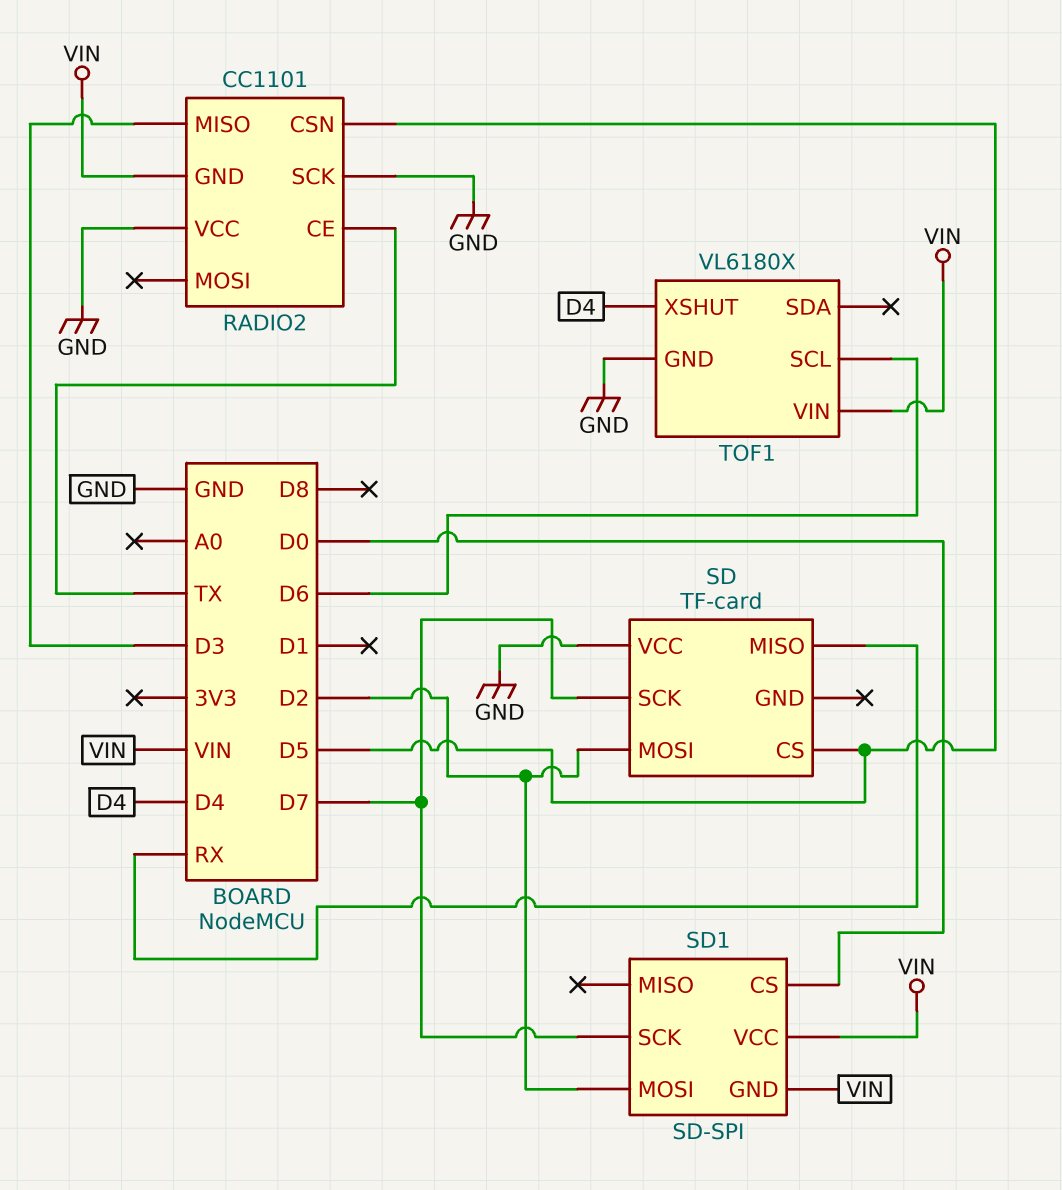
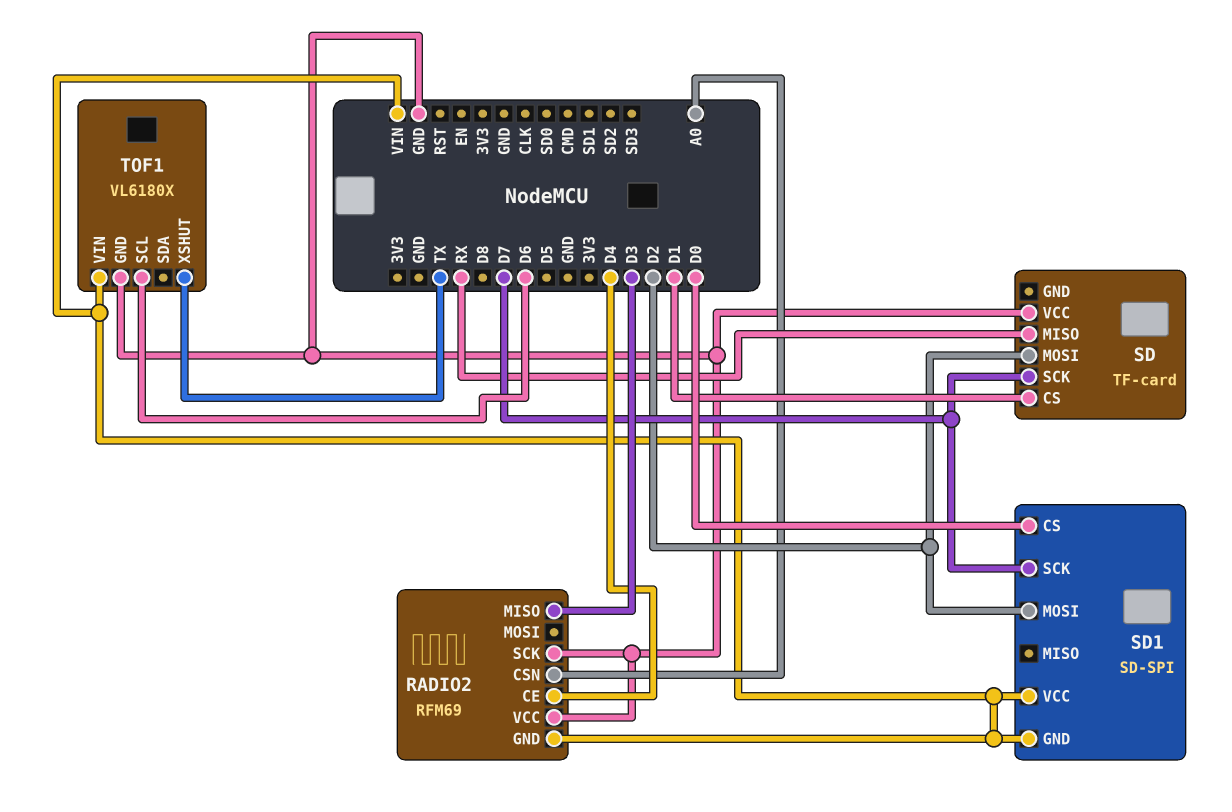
RADIO2: CC1101 -> RFM69
RADIO2 pin CE: TX -> D4
RADIO2 pin CSN: D5 -> A0
SD pin CS: D5 -> D1
TOF1 pin XSHUT: D4 -> TX

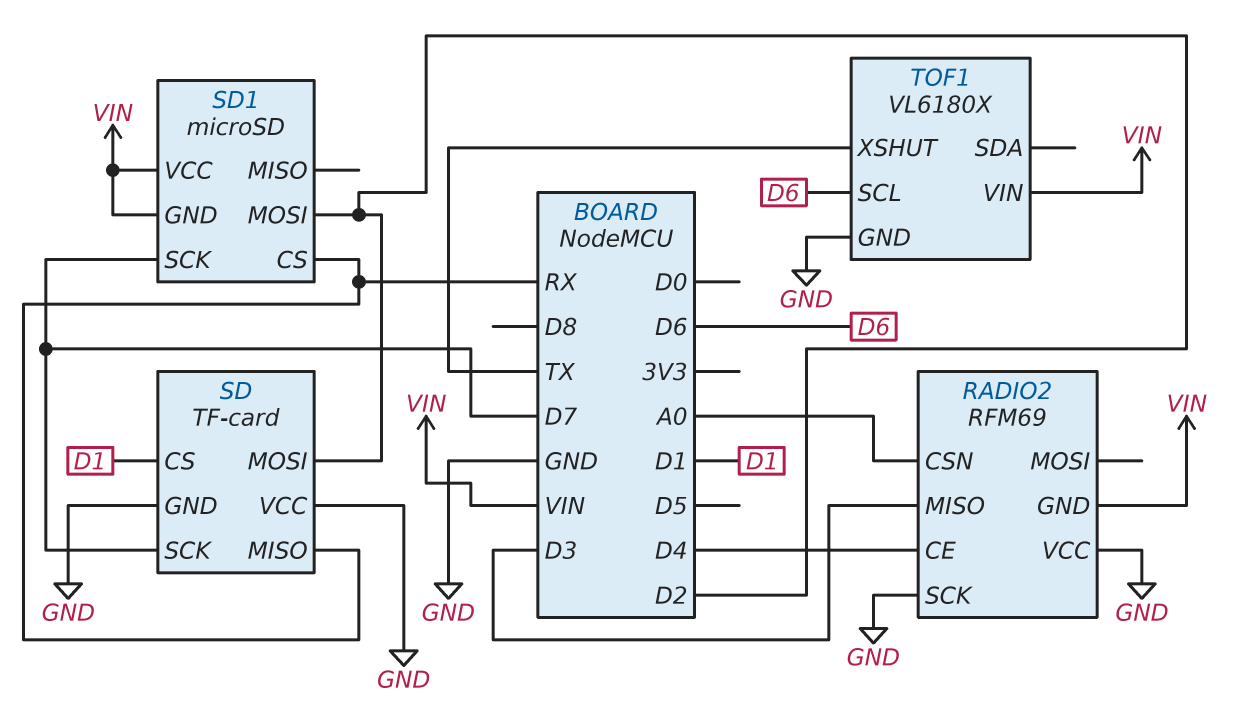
SD pin GND: none -> GND
SD1: SD-SPI -> microSD
SD1 pin CS: D0 -> RX

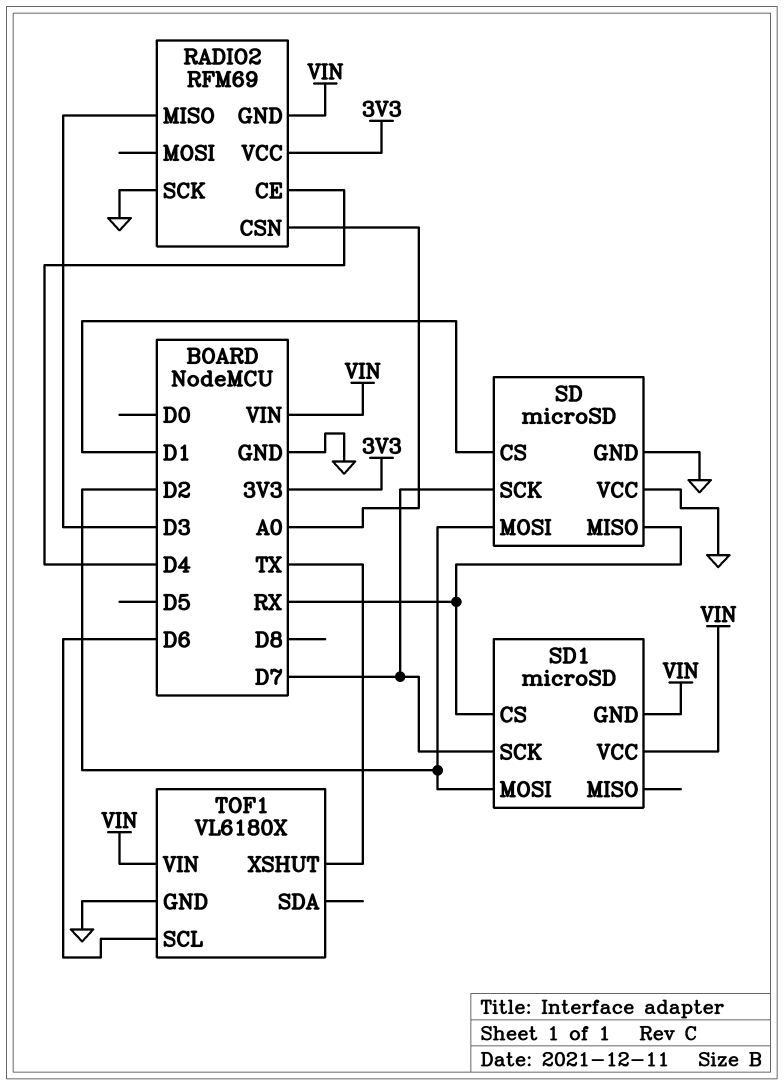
RADIO2 pin VCC: GND -> 3V3
SD: TF-card -> microSD

